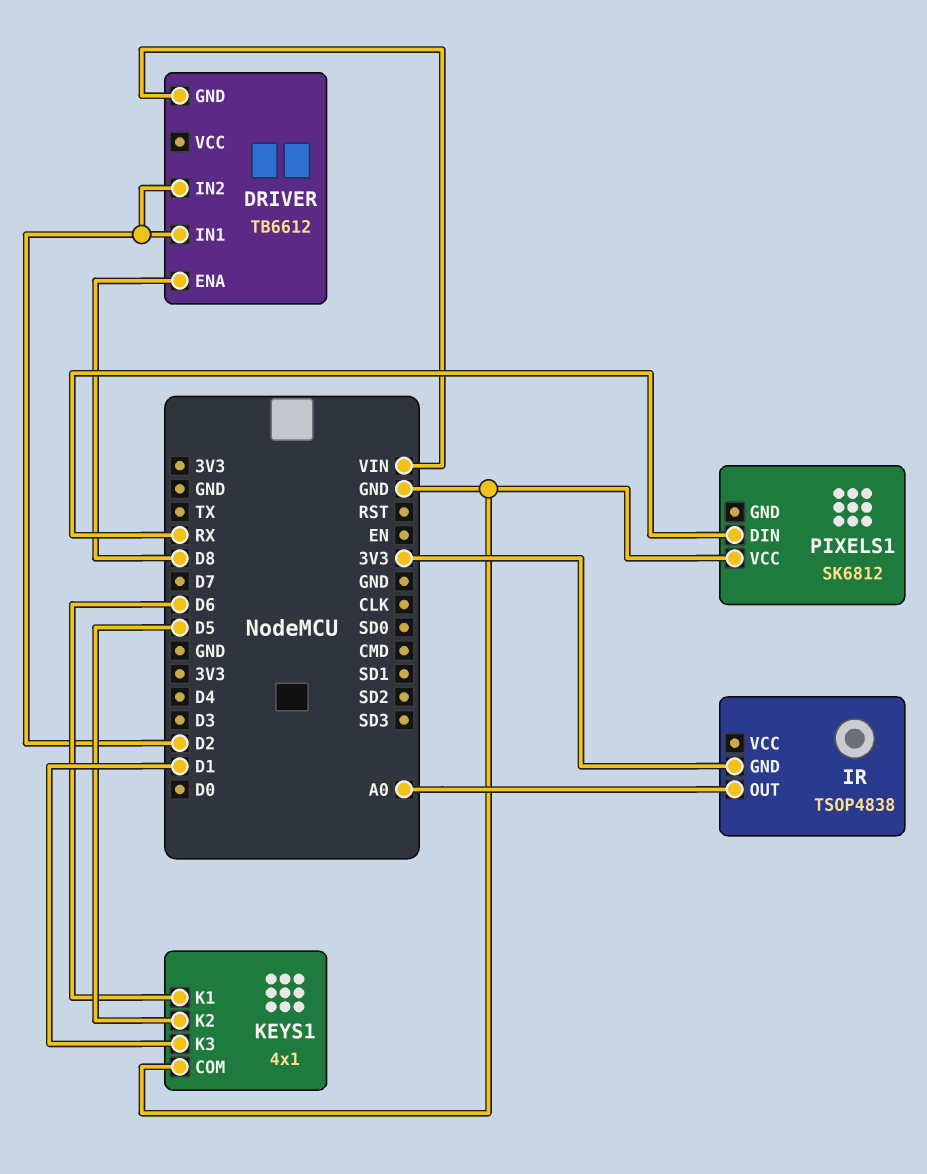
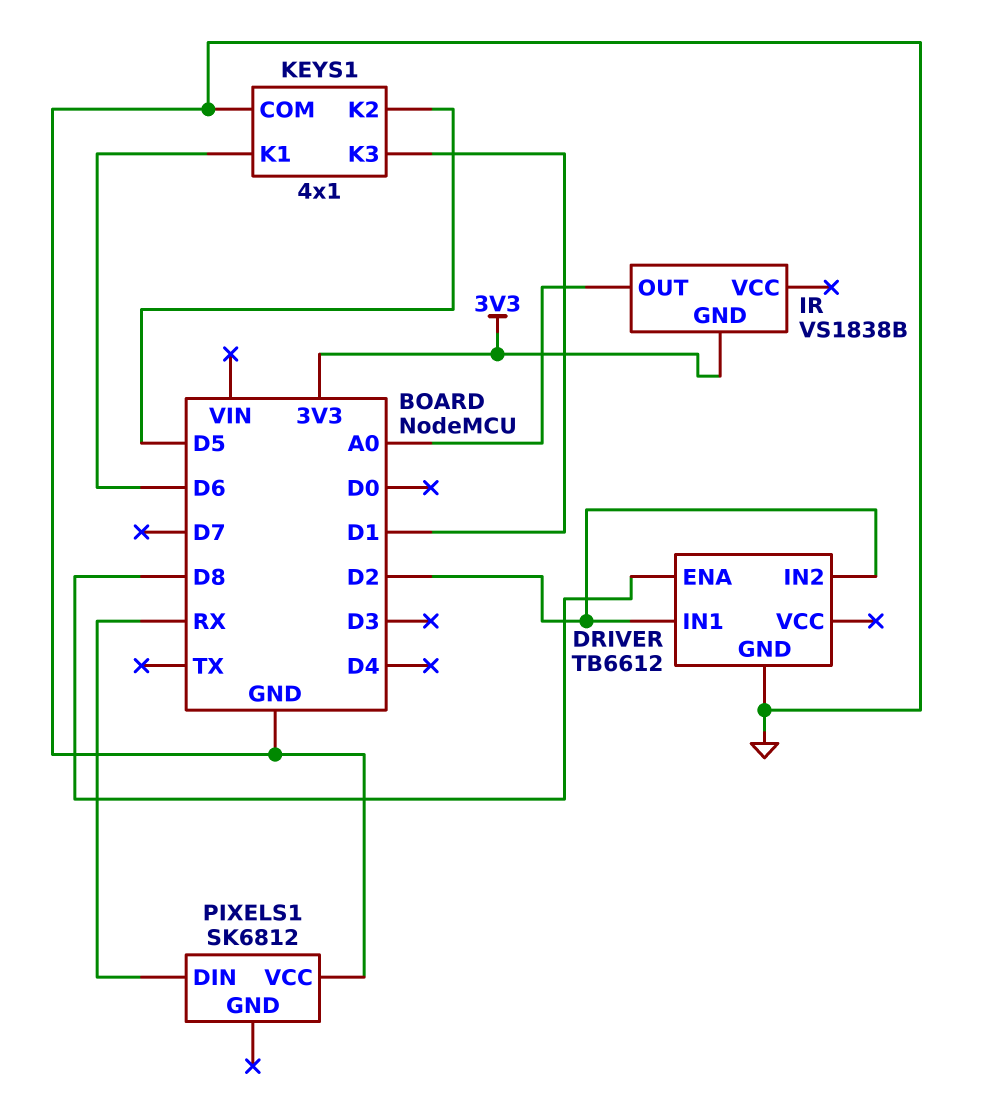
DRIVER pin GND: VIN -> GND
IR: TSOP4838 -> VS1838B

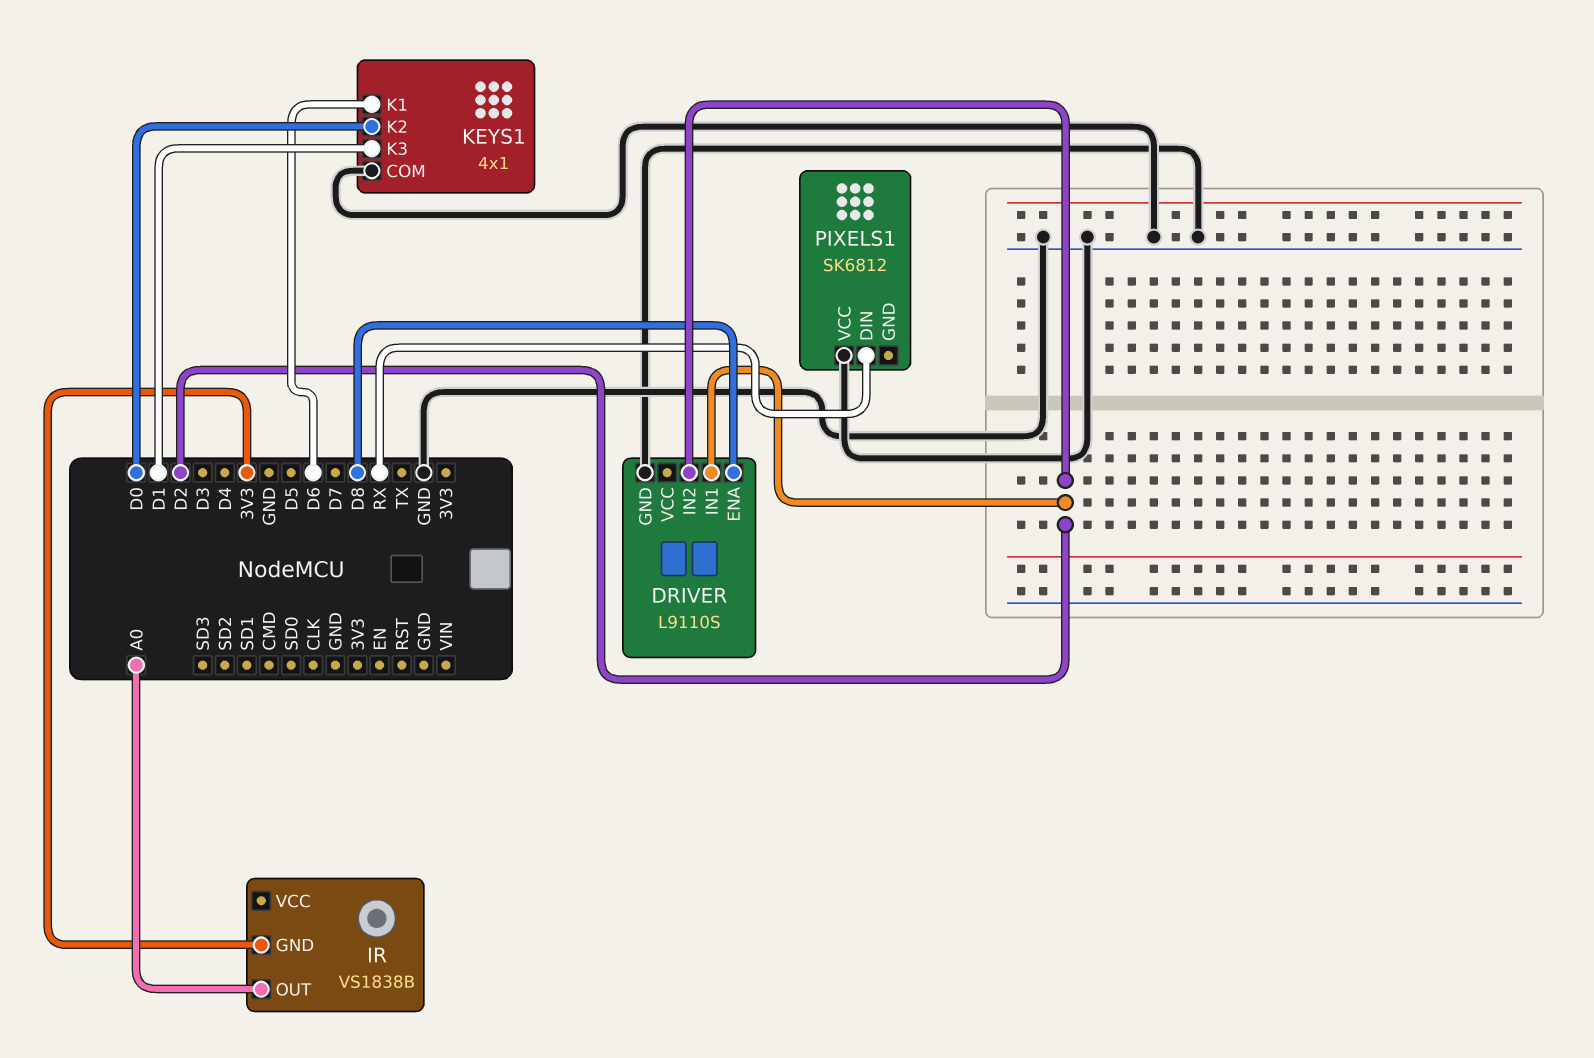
DRIVER: TB6612 -> L9110S
KEYS1 pin K2: D5 -> D0

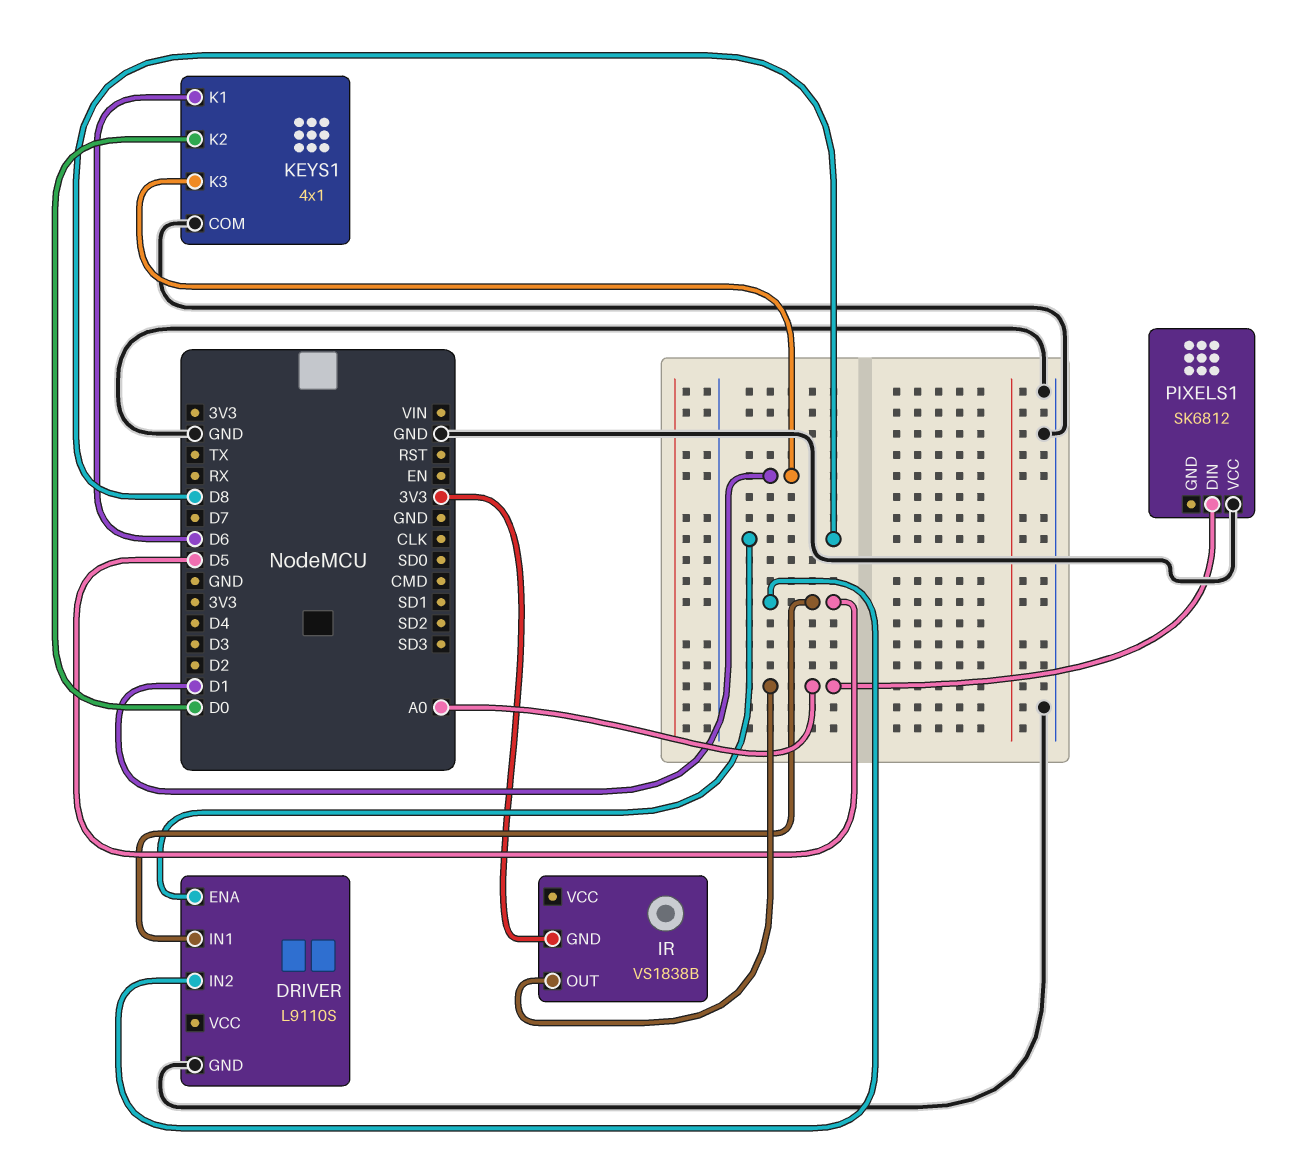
DRIVER pin IN1: D2 -> D5
DRIVER pin IN2: D2 -> D5
PIXELS1 pin DIN: RX -> A0

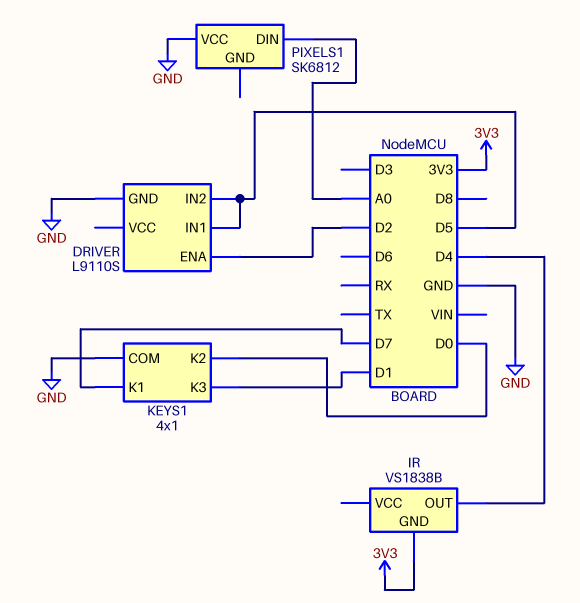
DRIVER pin ENA: D8 -> D2
IR pin OUT: A0 -> D4
KEYS1 pin K1: D6 -> D7

